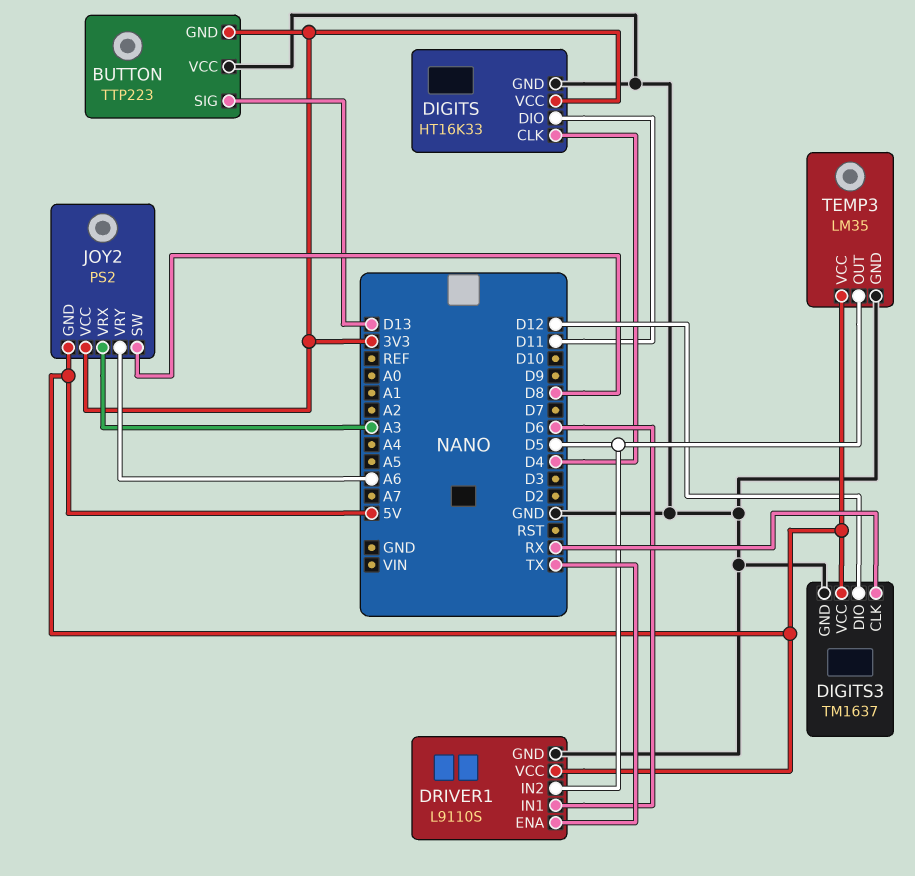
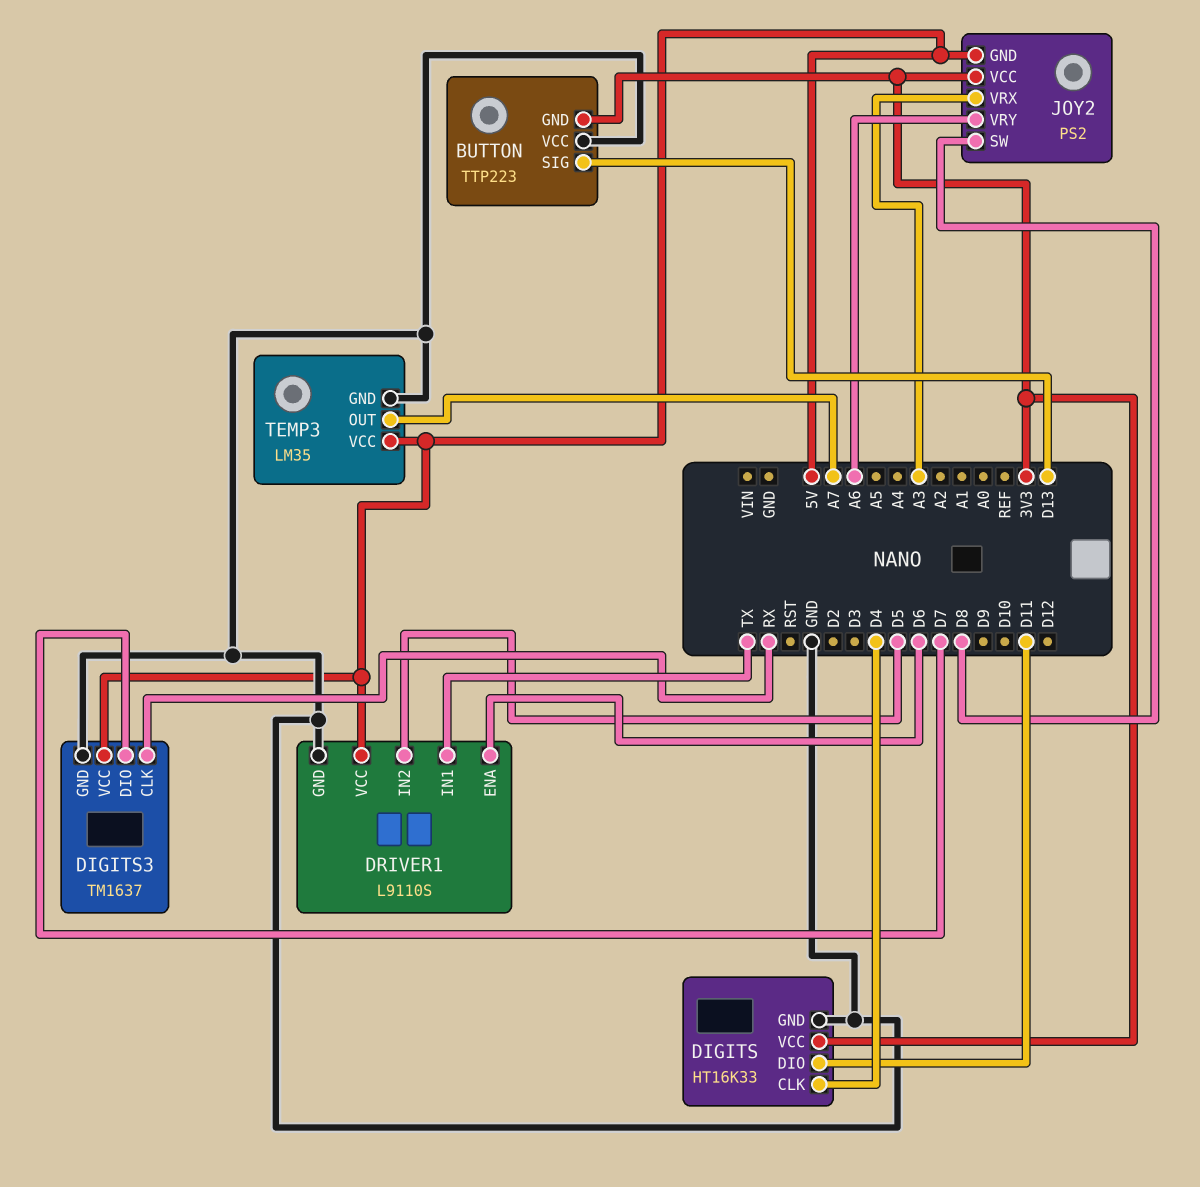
DIGITS3 pin DIO: D12 -> D7
DRIVER1 pin ENA: TX -> D6
DRIVER1 pin IN1: D6 -> TX
TEMP3 pin OUT: D5 -> A7

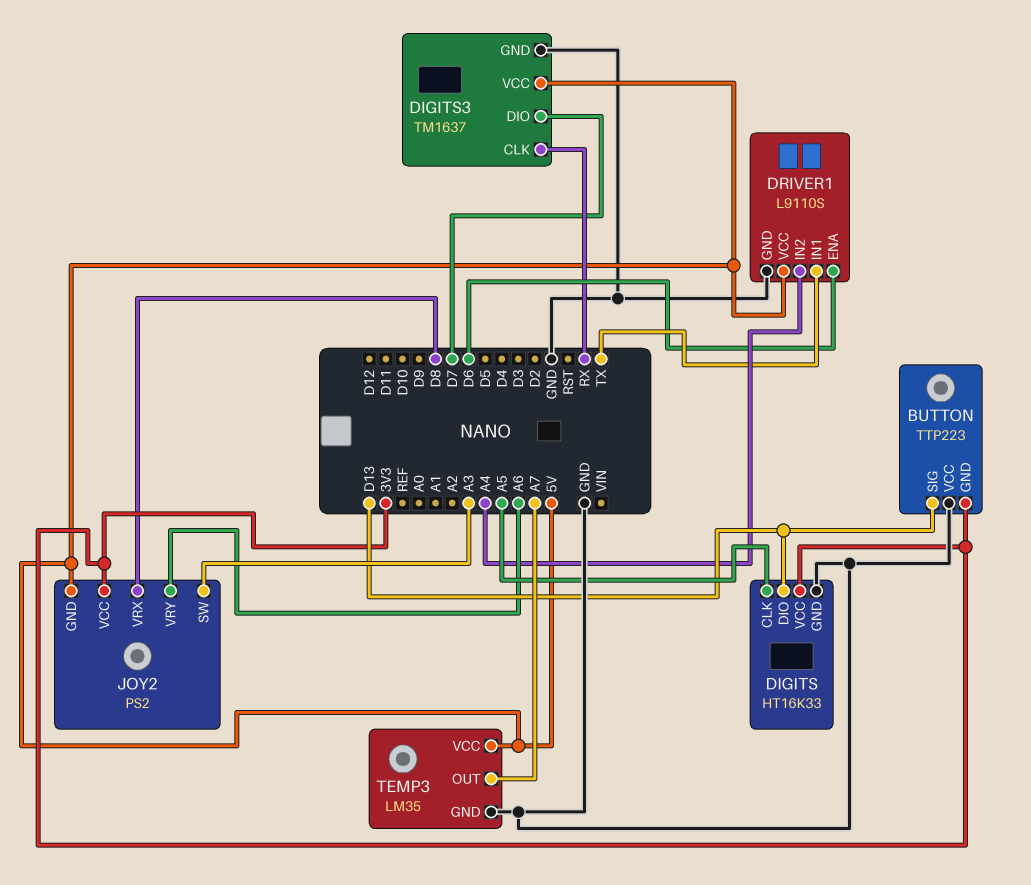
DIGITS pin CLK: D4 -> A5
DIGITS pin DIO: D11 -> D13
DRIVER1 pin IN2: D5 -> A4
JOY2 pin SW: D8 -> A3
JOY2 pin VRX: A3 -> D8

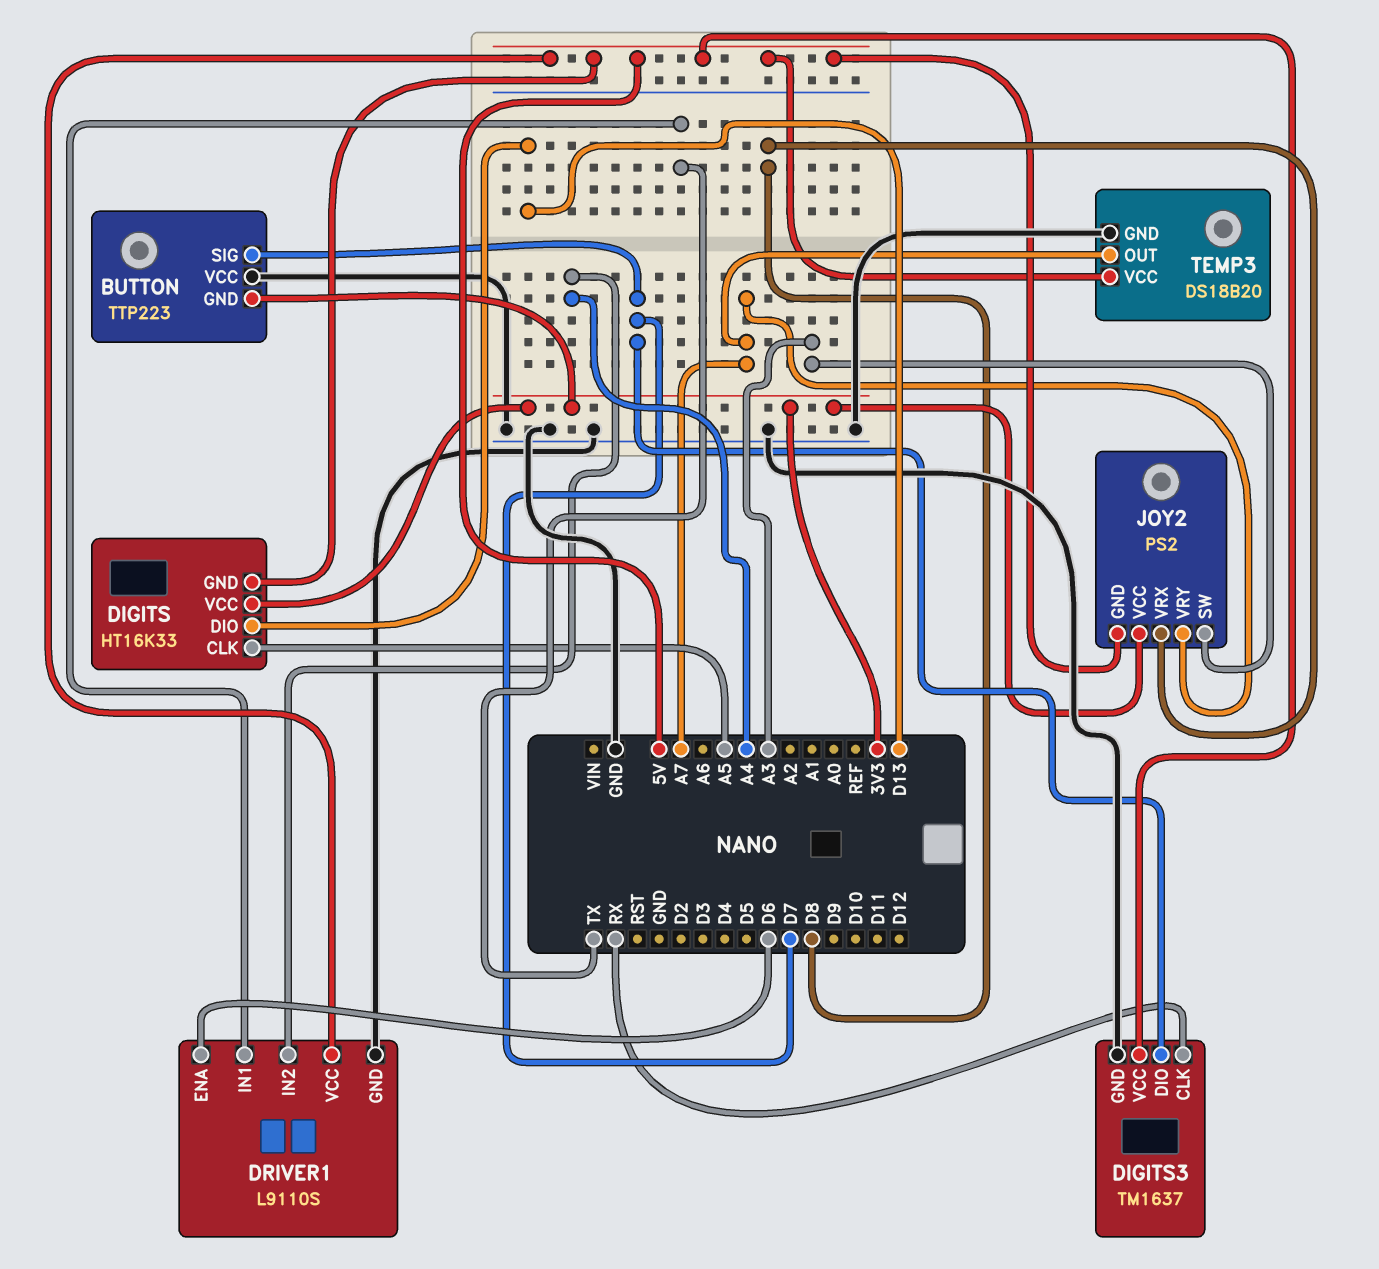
BUTTON pin SIG: D13 -> D7
DIGITS pin GND: GND -> 5V
JOY2 pin VRY: A6 -> A7
TEMP3: LM35 -> DS18B20

